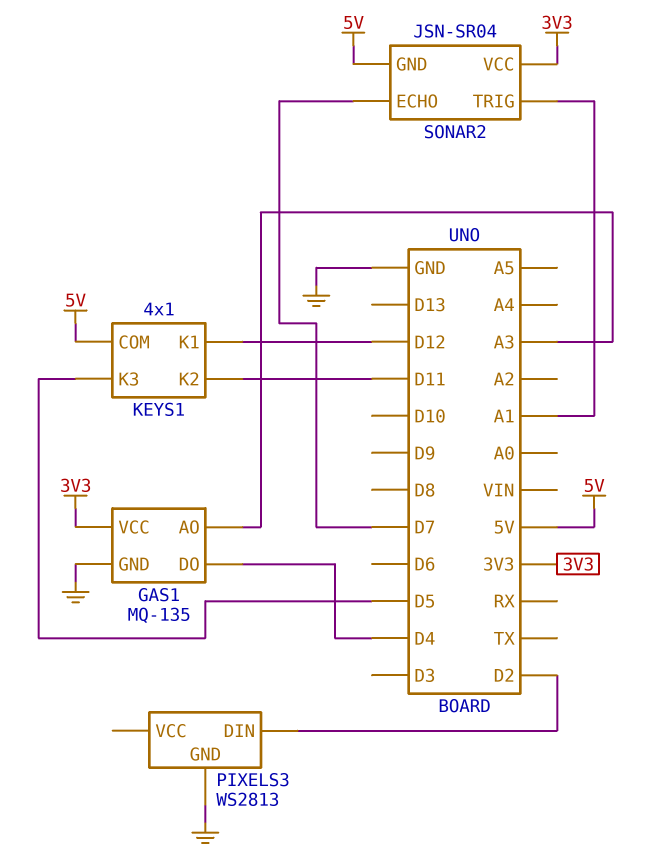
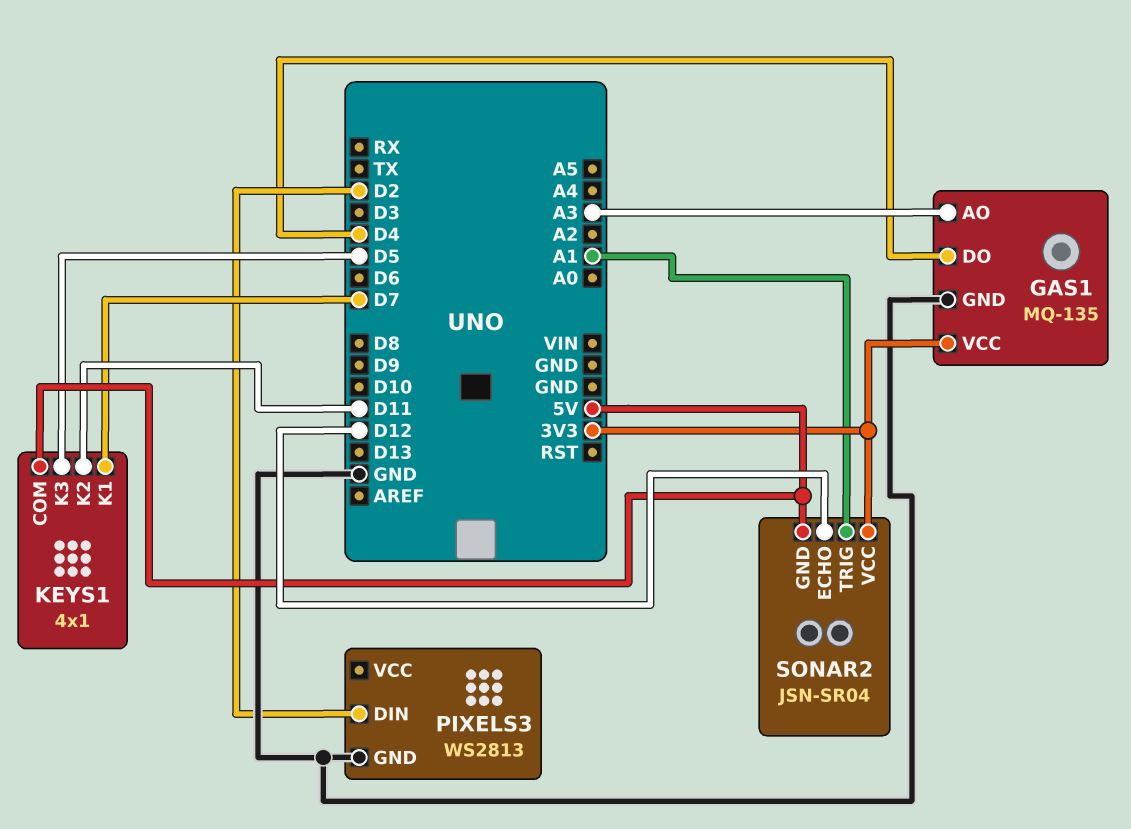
KEYS1 pin K1: D12 -> D7
SONAR2 pin ECHO: D7 -> D12

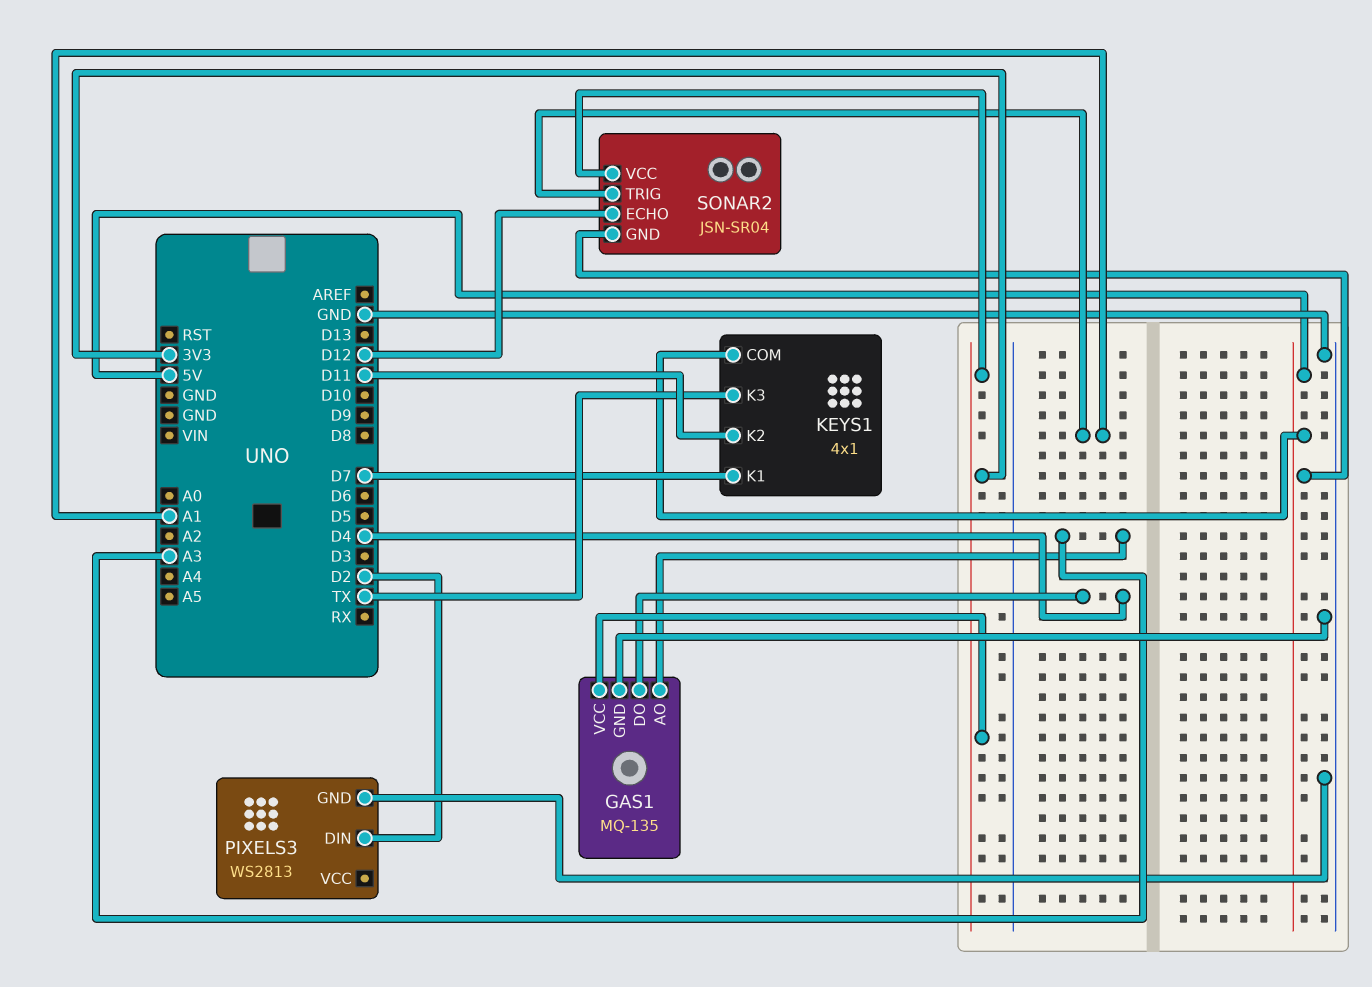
KEYS1 pin K3: D5 -> TX

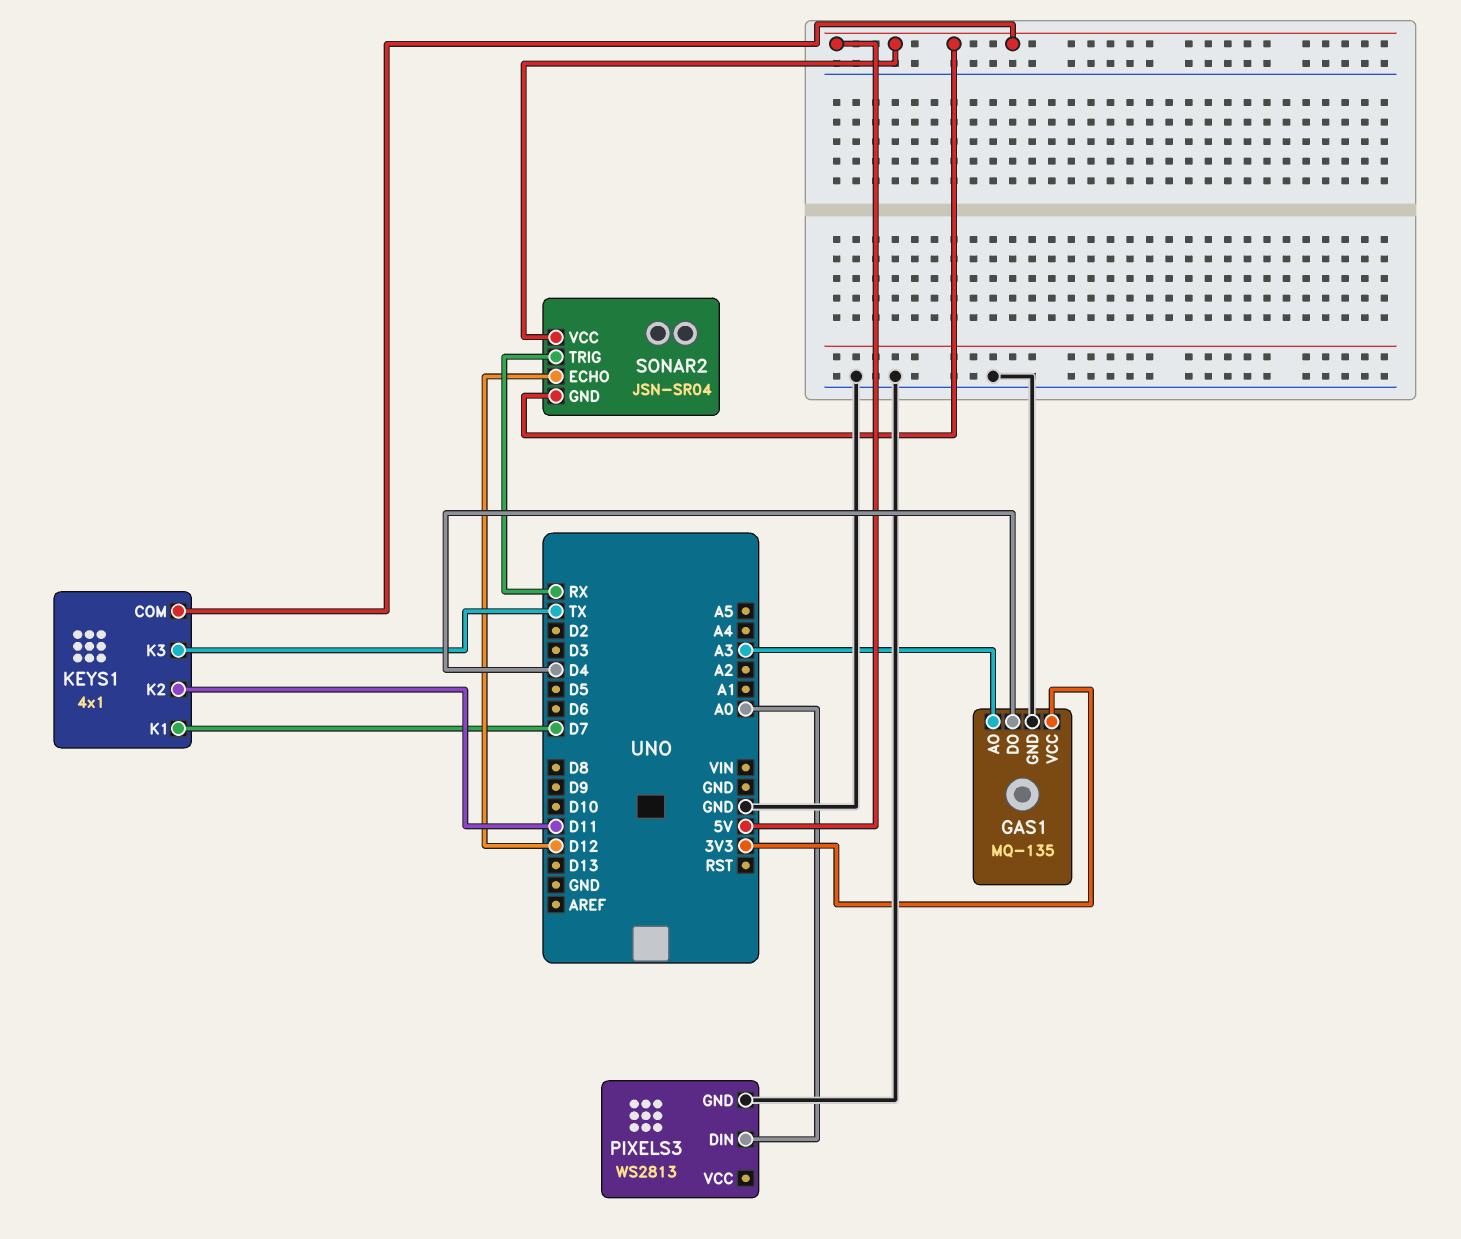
PIXELS3 pin DIN: D2 -> A0
SONAR2 pin TRIG: A1 -> RX
SONAR2 pin VCC: 3V3 -> 5V

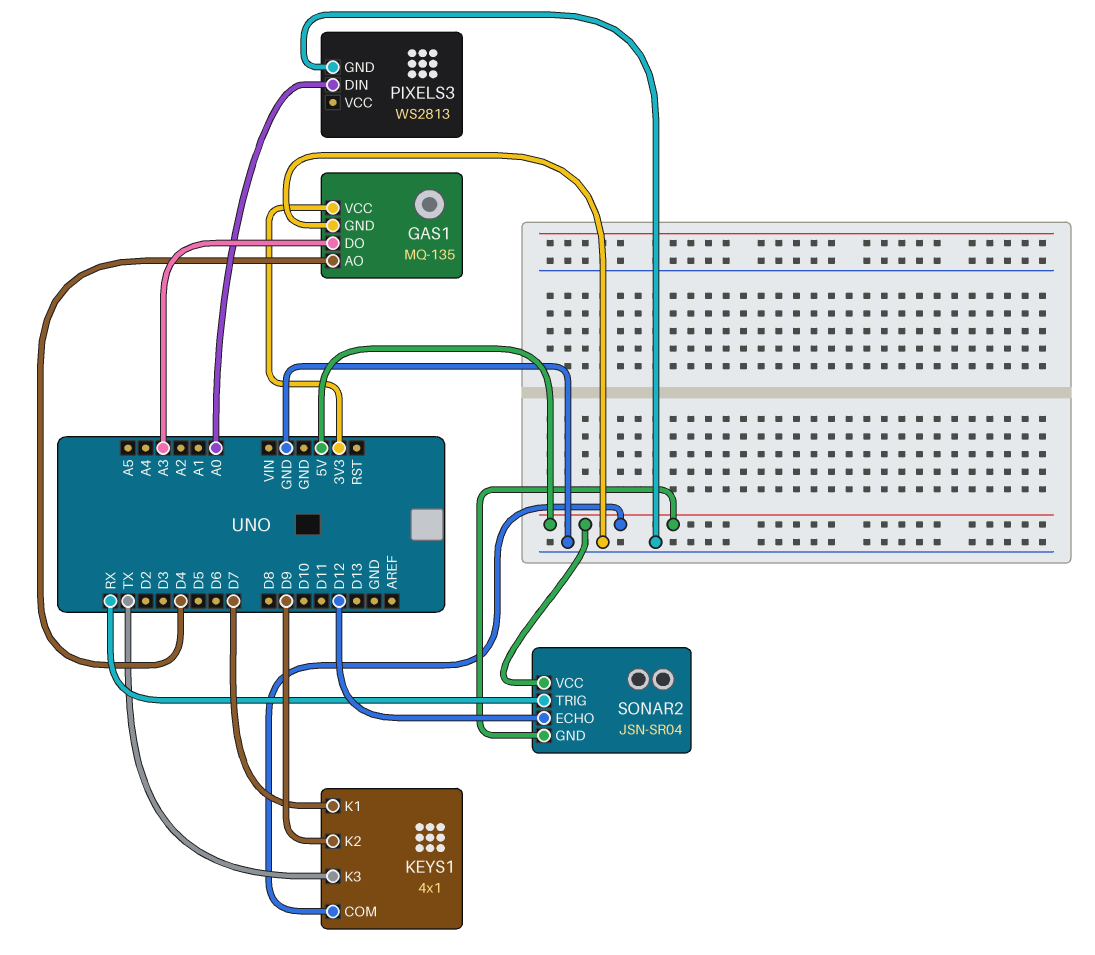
GAS1 pin AO: A3 -> D4
GAS1 pin DO: D4 -> A3
KEYS1 pin K2: D11 -> D9

